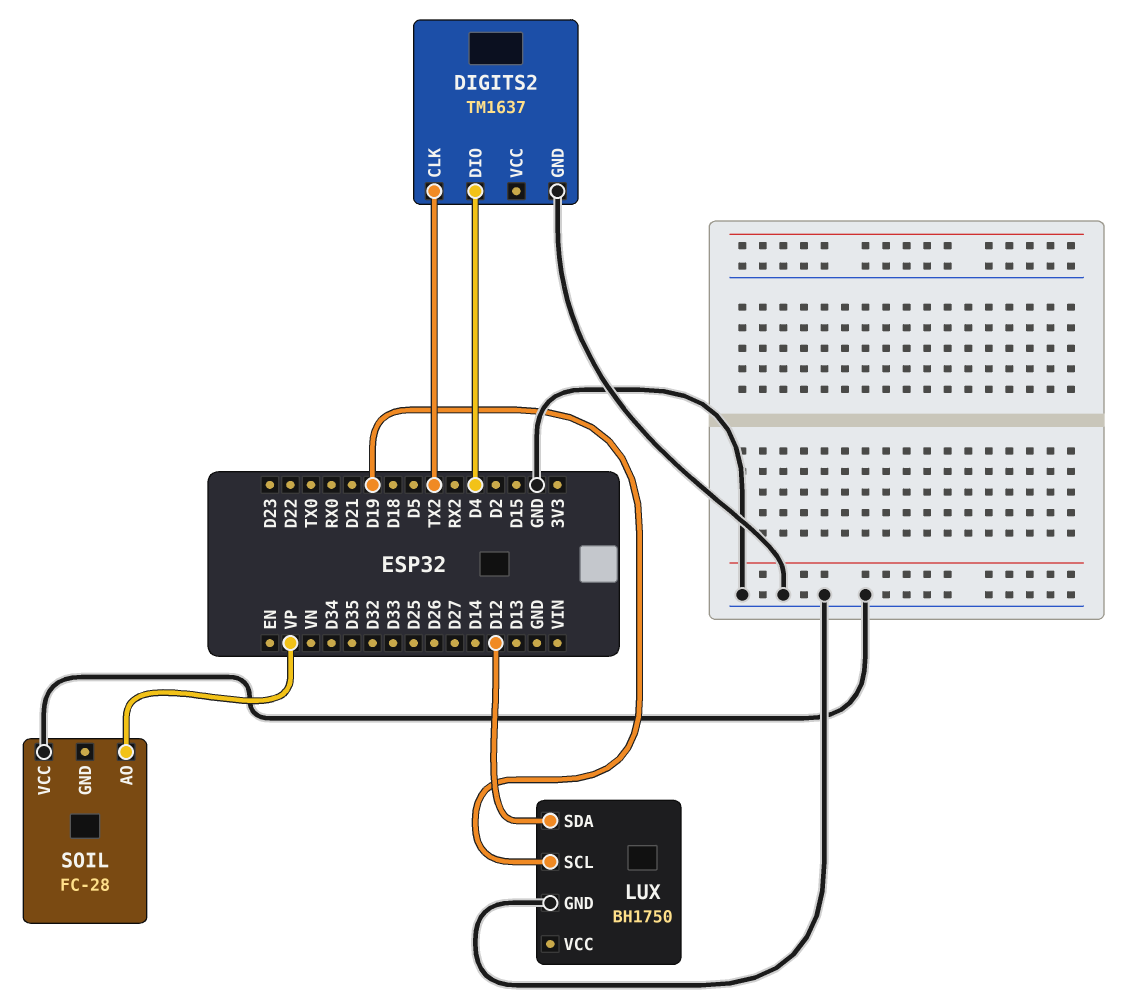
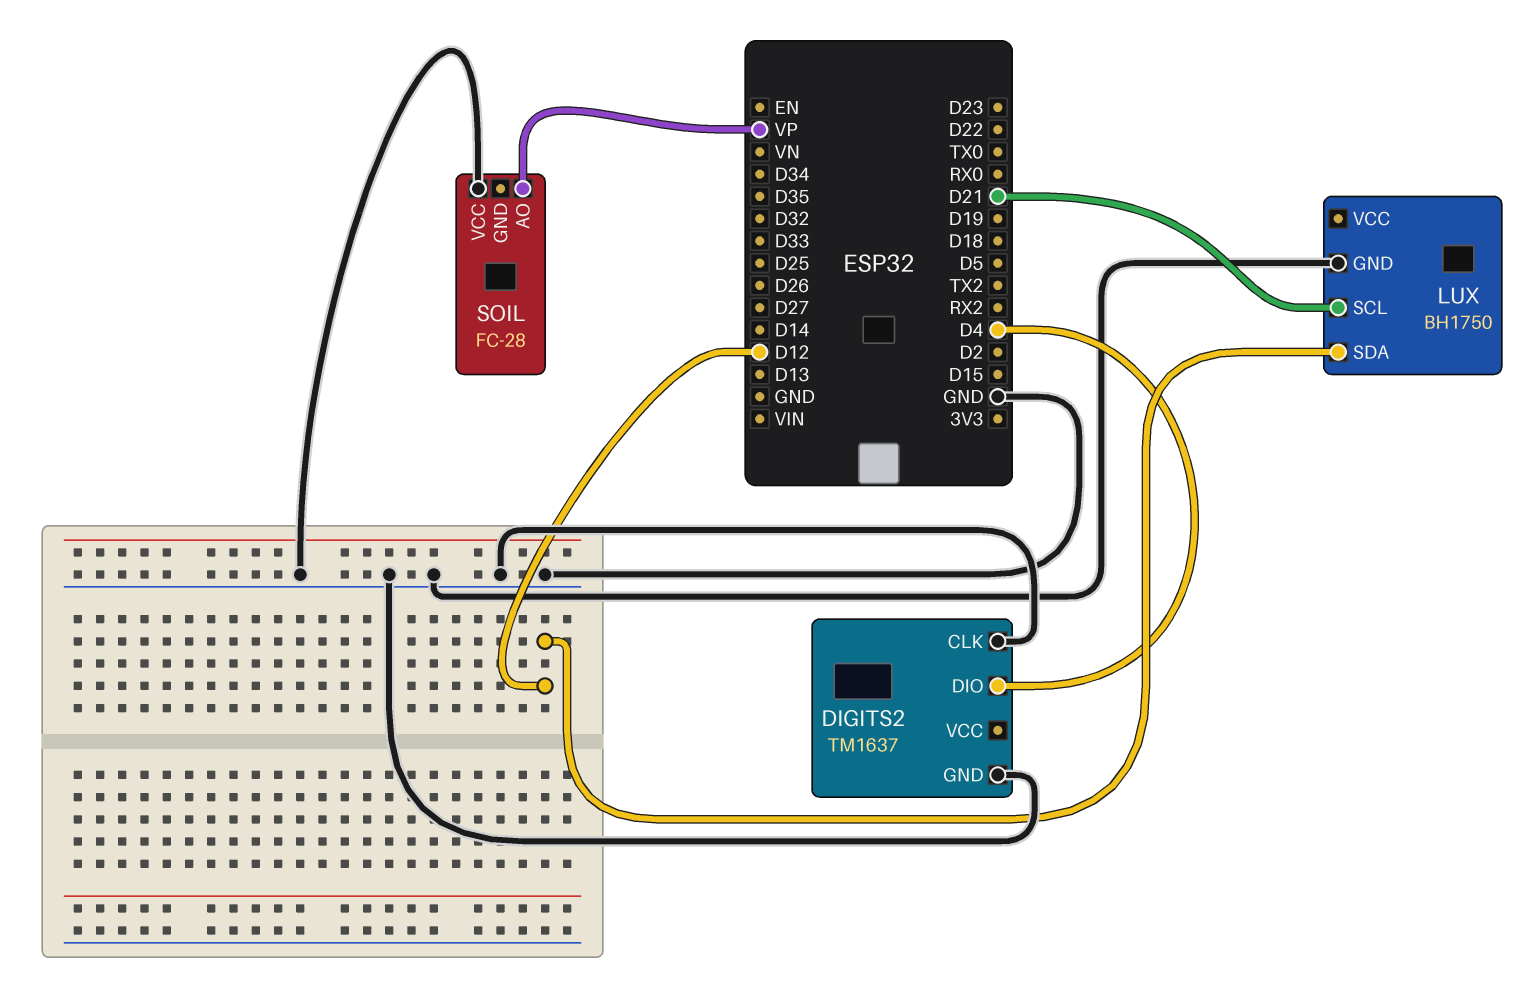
DIGITS2 pin CLK: TX2 -> GND
LUX pin SCL: D19 -> D21

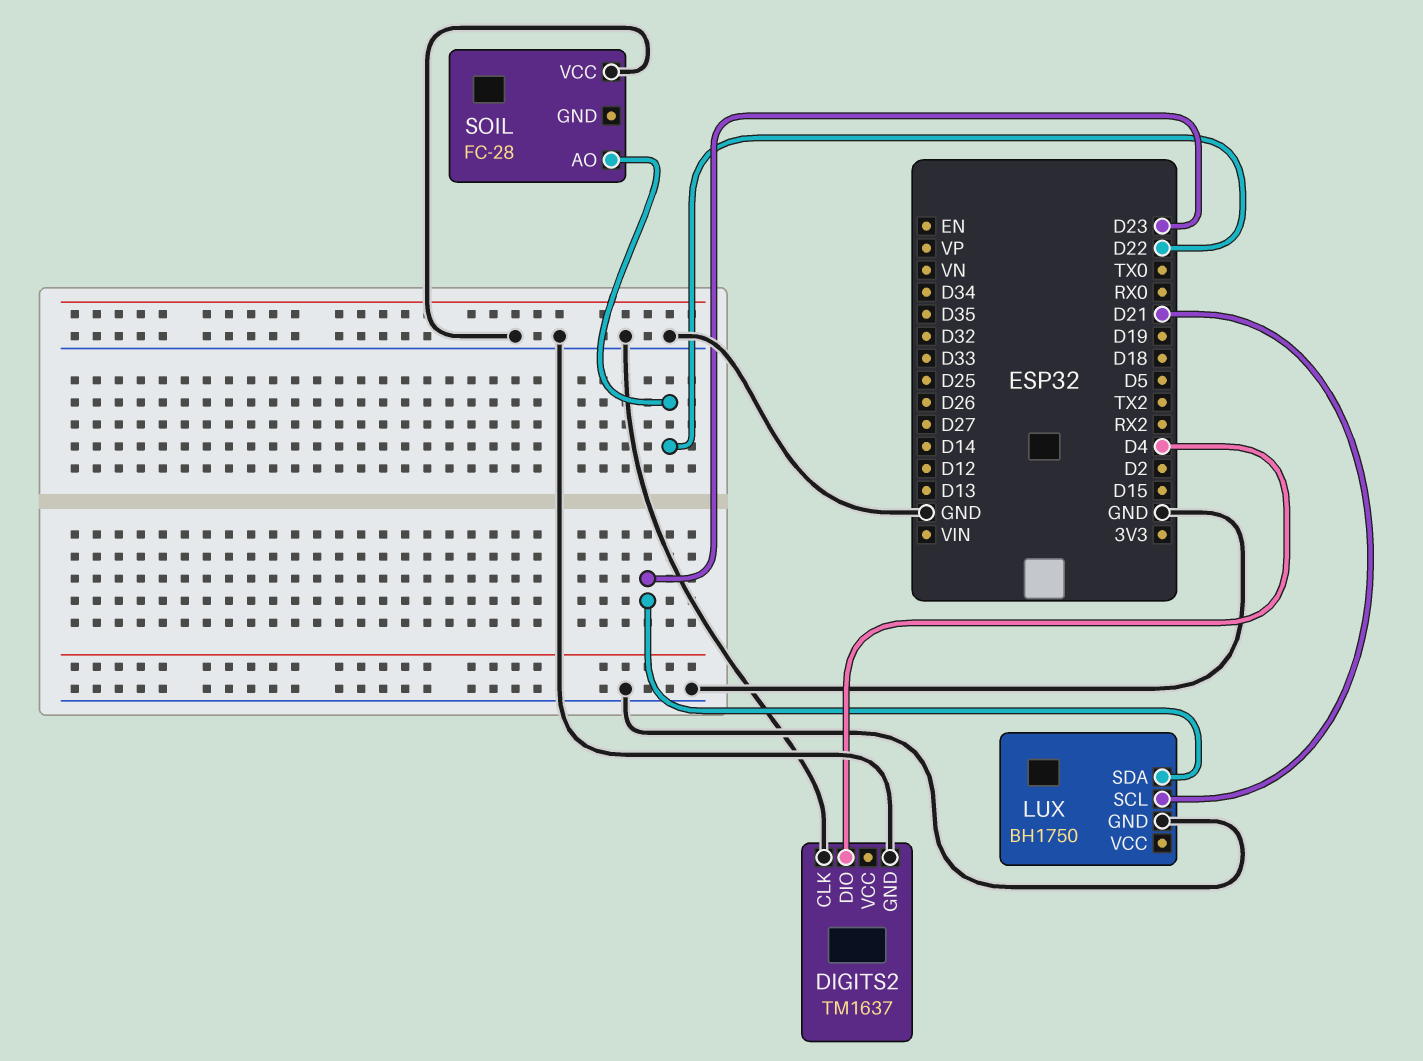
LUX pin SDA: D12 -> D23
SOIL pin AO: VP -> D22

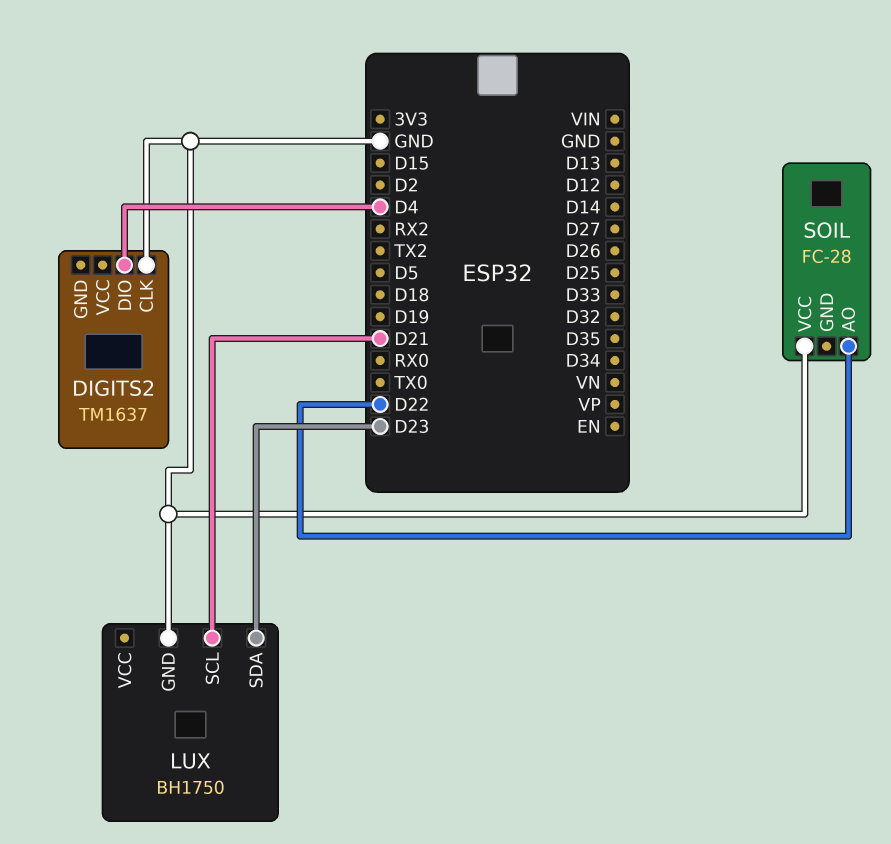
DIGITS2 pin GND: GND -> none

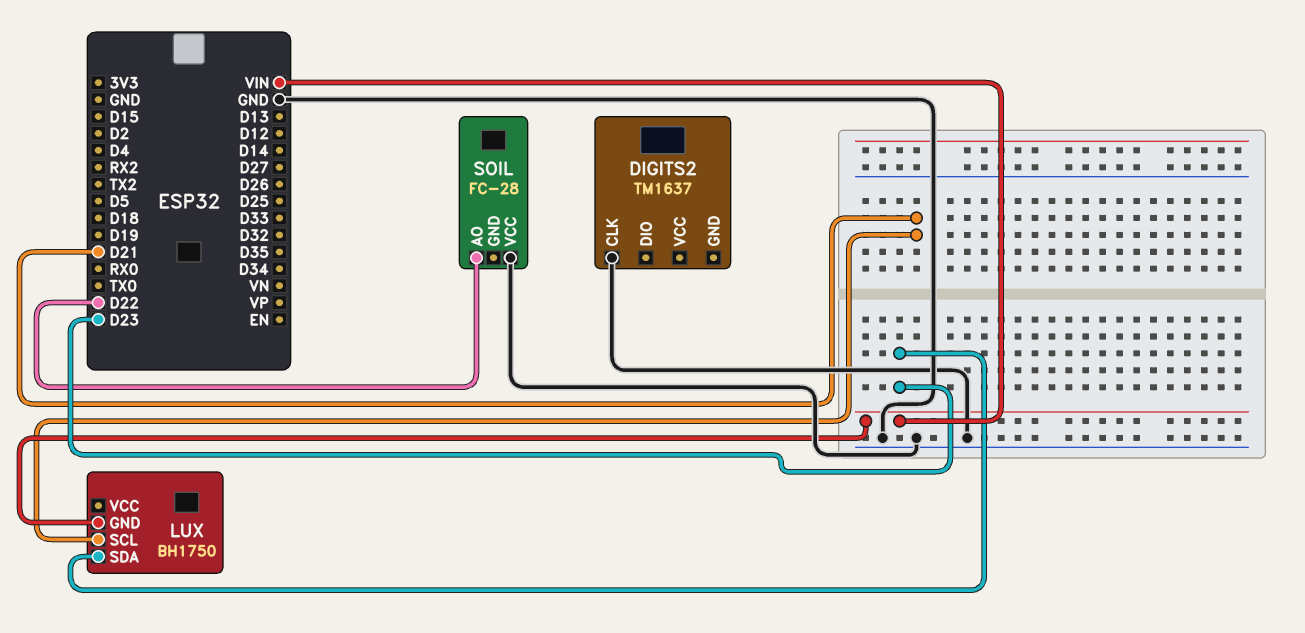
DIGITS2 pin DIO: D4 -> none
LUX pin GND: GND -> VIN

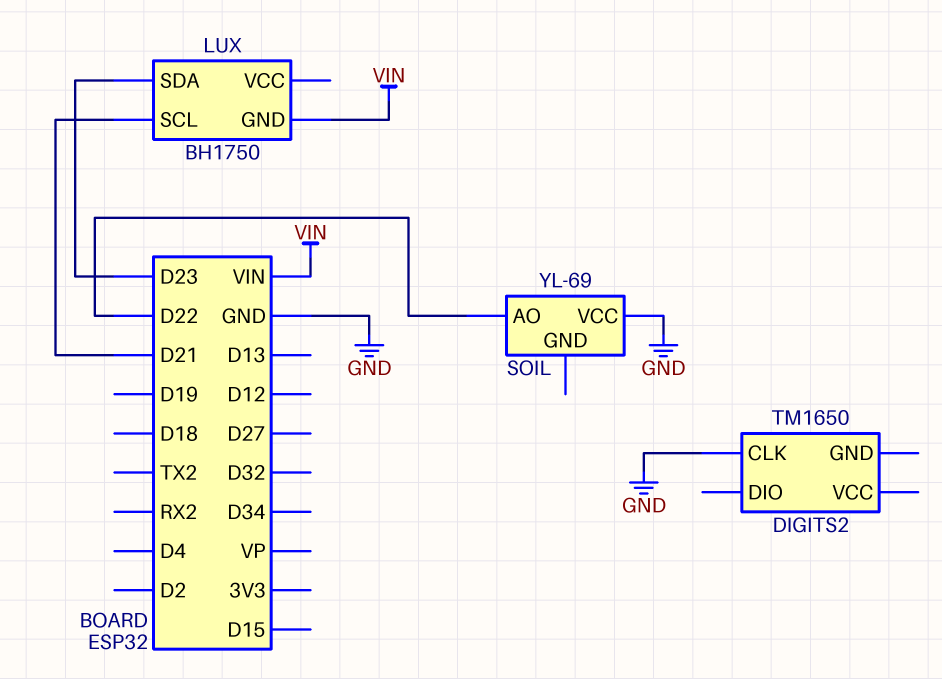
DIGITS2: TM1637 -> TM1650
SOIL: FC-28 -> YL-69

